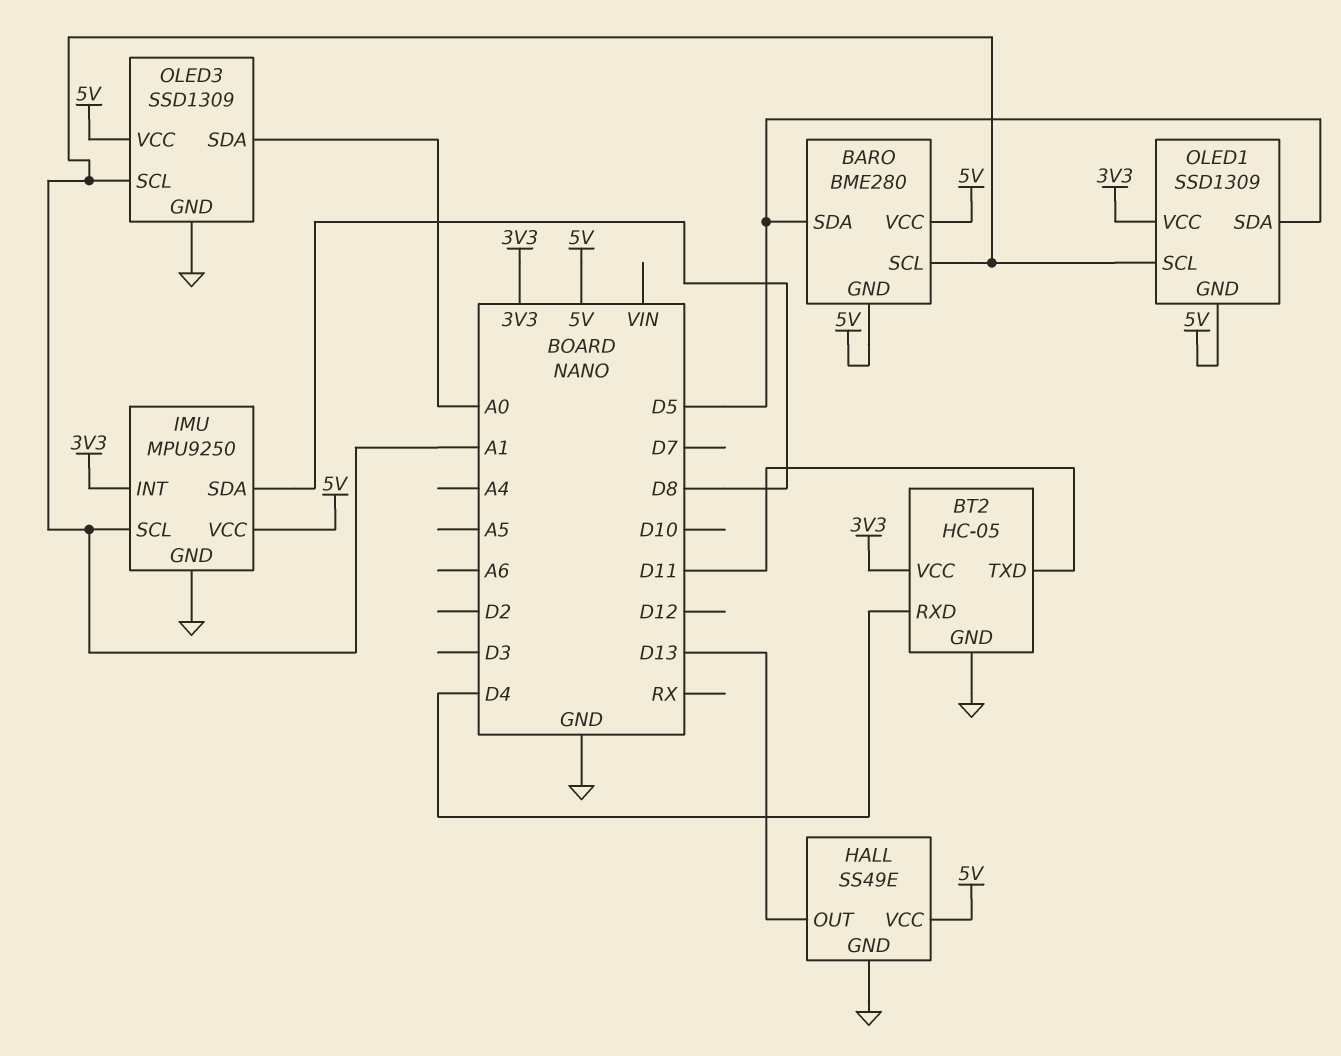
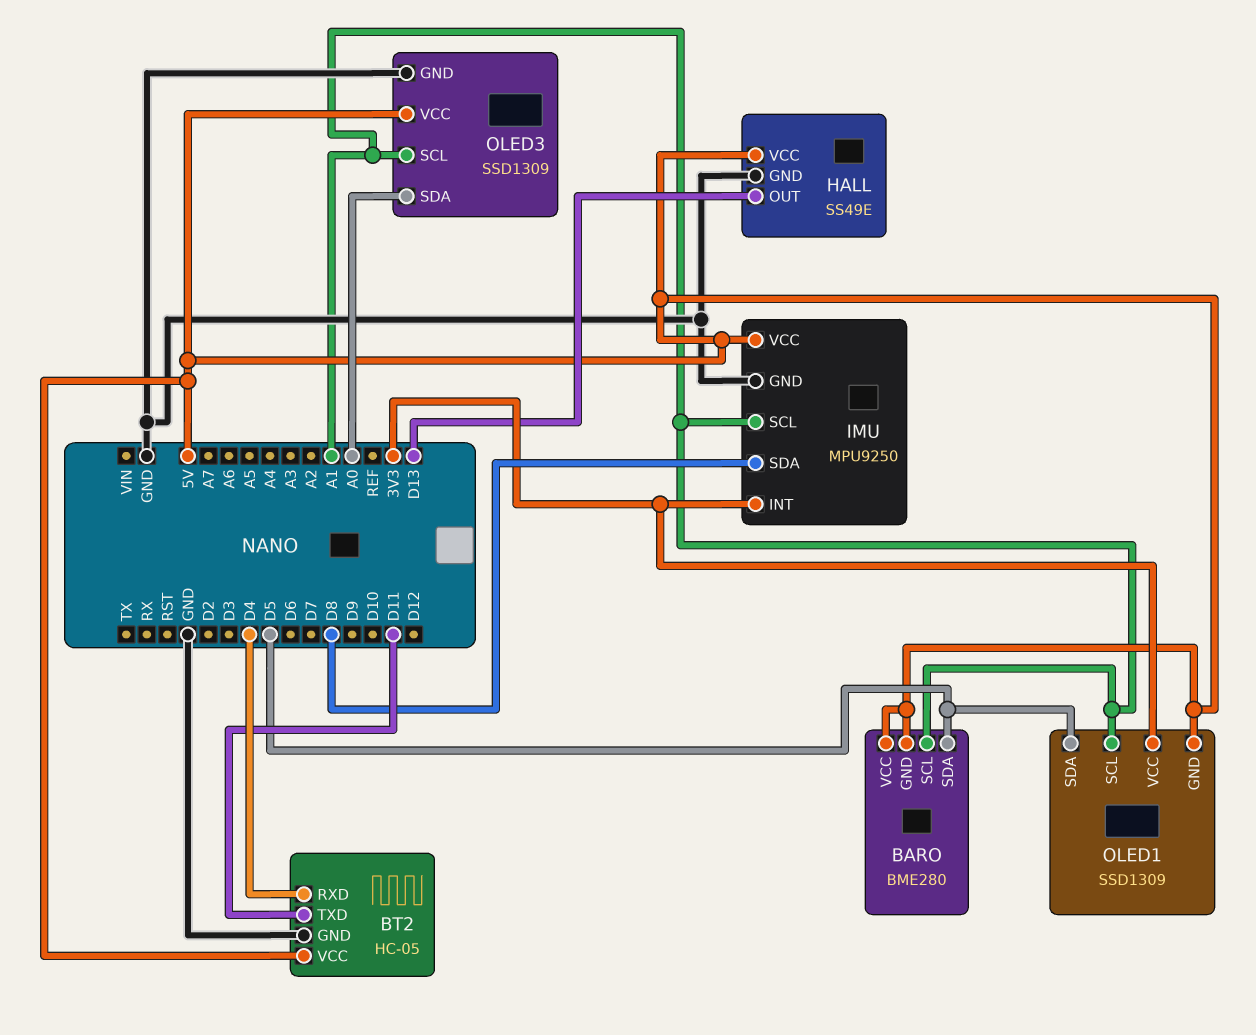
BT2 pin VCC: 3V3 -> 5V

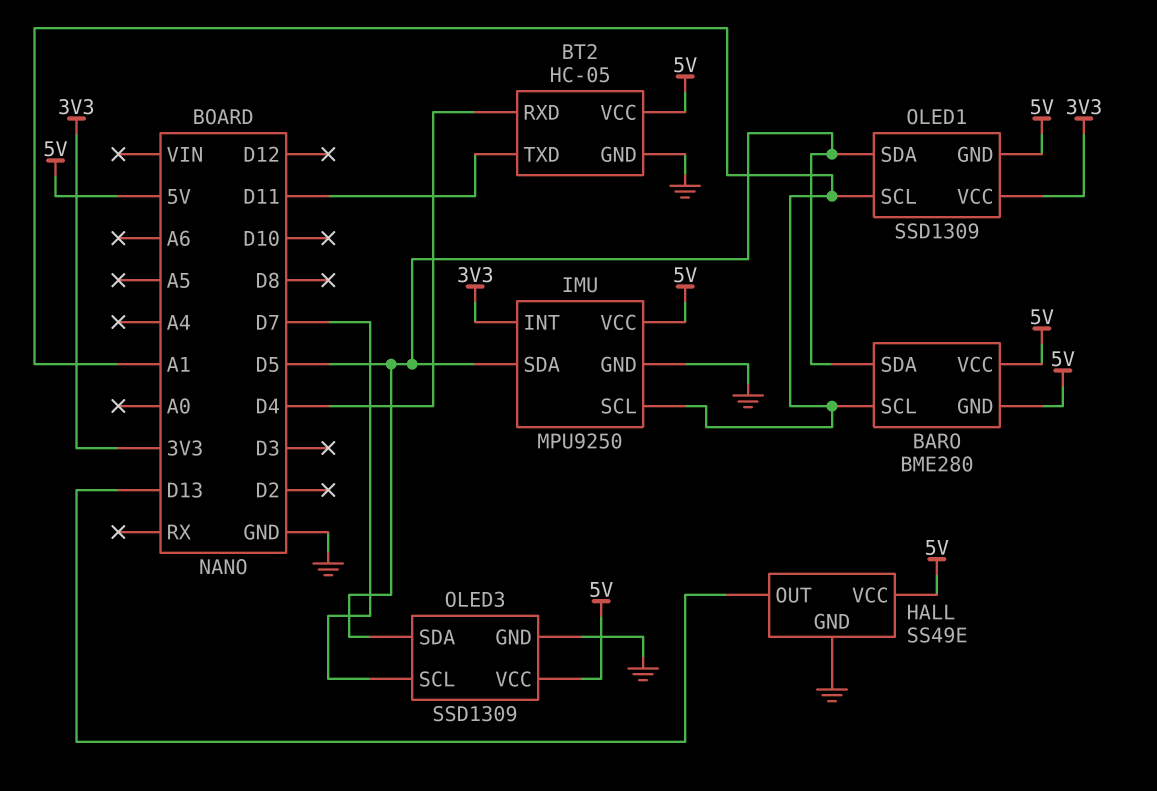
IMU pin SDA: D8 -> D5
OLED3 pin SCL: A1 -> D7
OLED3 pin SDA: A0 -> D5

